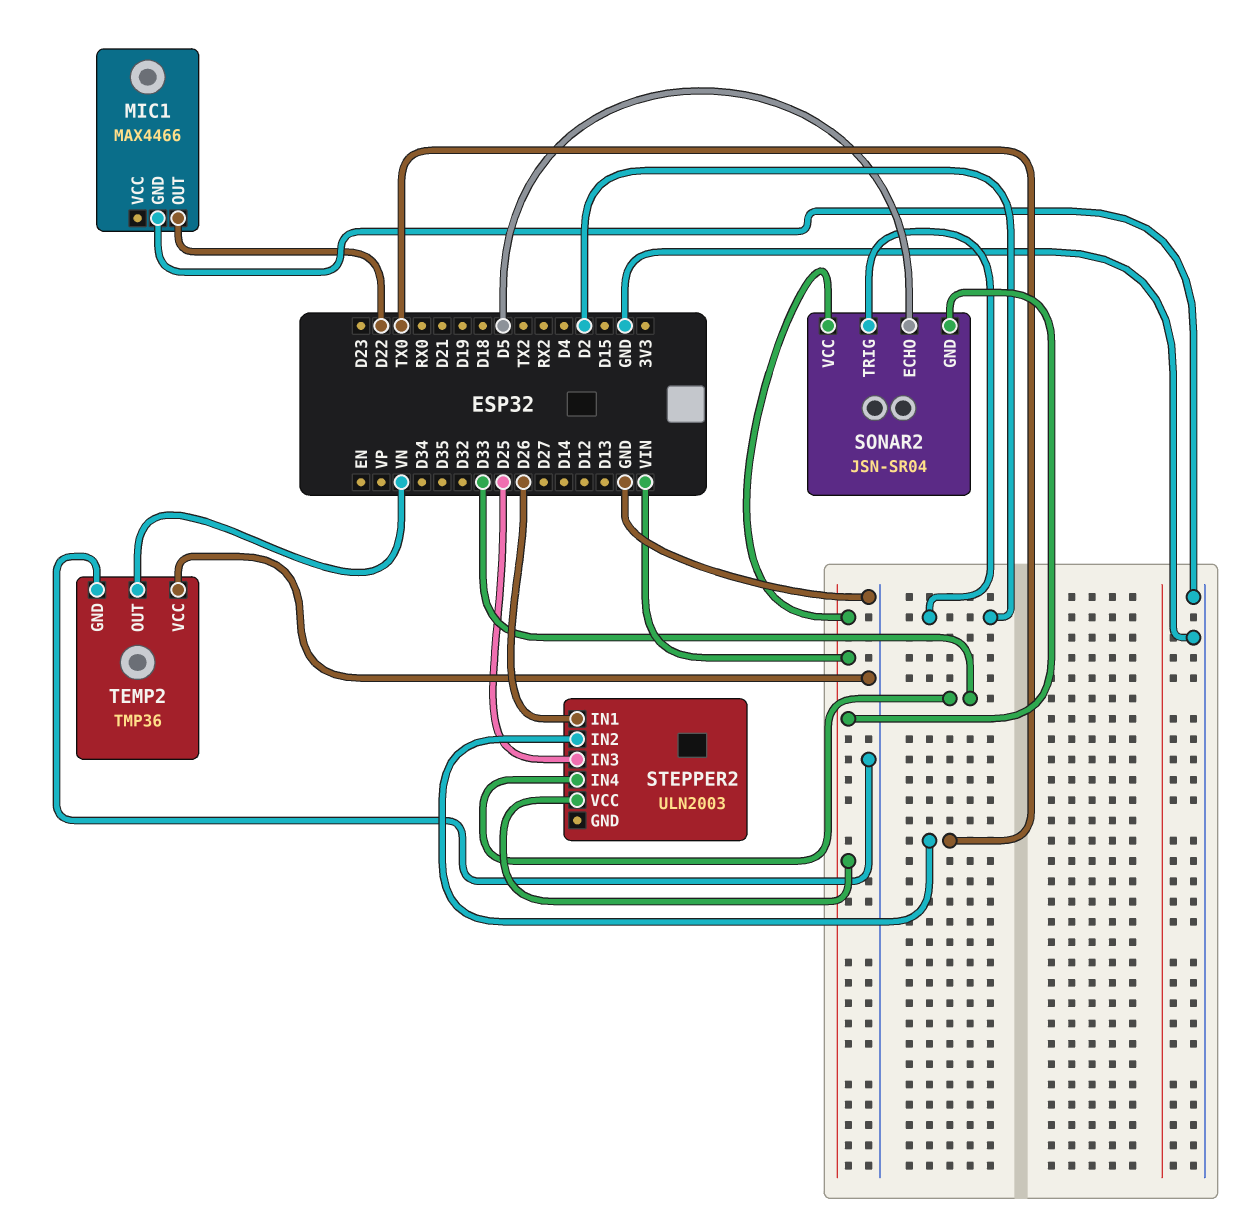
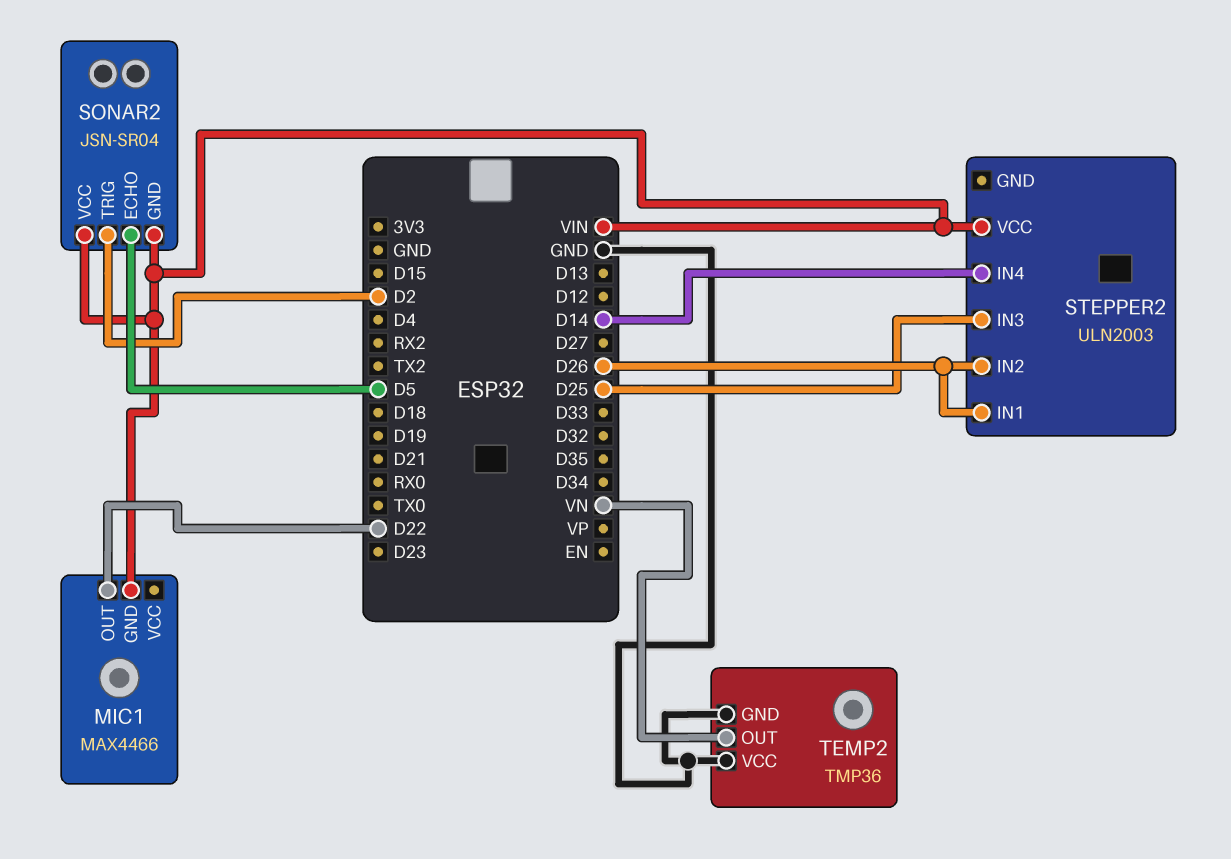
MIC1 pin GND: GND -> VIN
STEPPER2 pin IN2: TX0 -> D26
STEPPER2 pin IN4: D33 -> D14

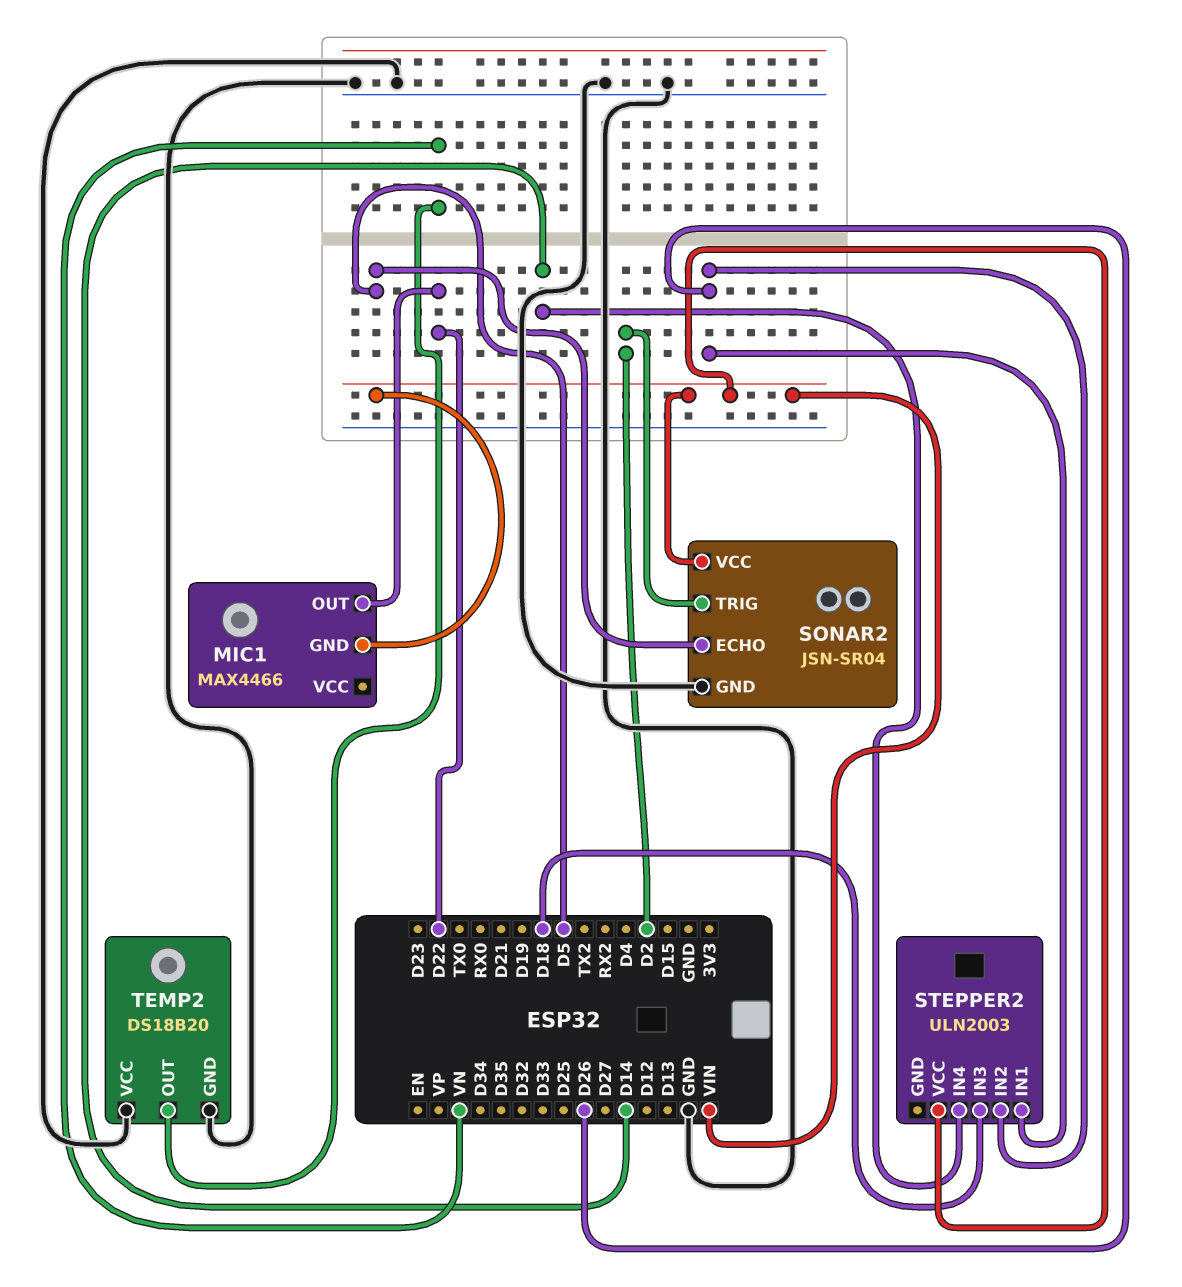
SONAR2 pin GND: VIN -> GND
STEPPER2 pin IN3: D25 -> D18
TEMP2: TMP36 -> DS18B20

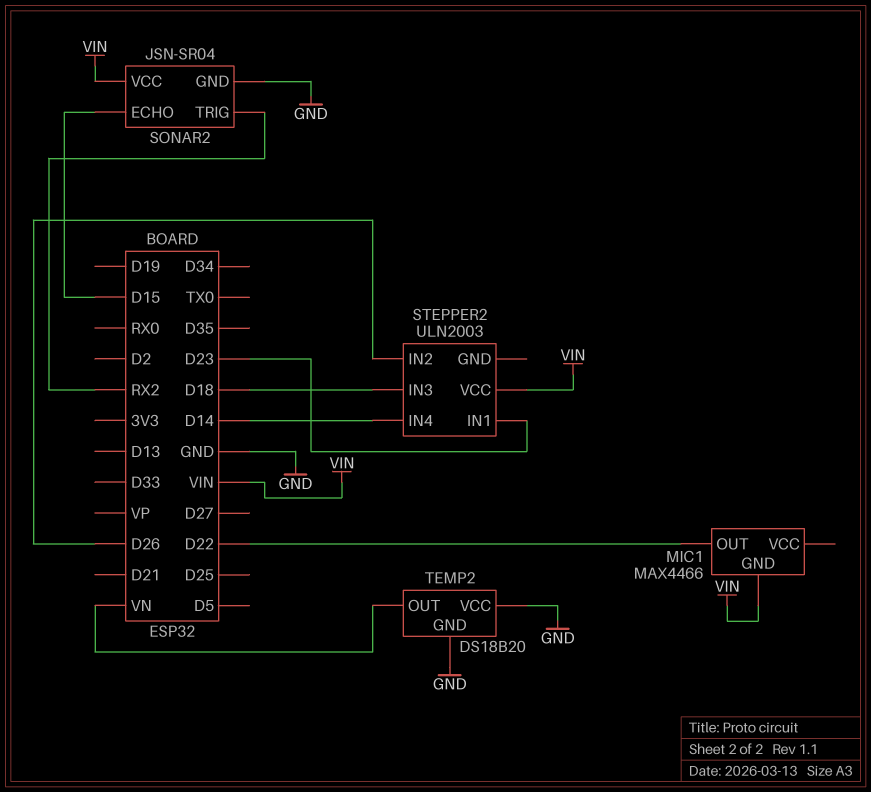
SONAR2 pin ECHO: D5 -> D15
SONAR2 pin TRIG: D2 -> RX2
STEPPER2 pin IN1: D26 -> D23

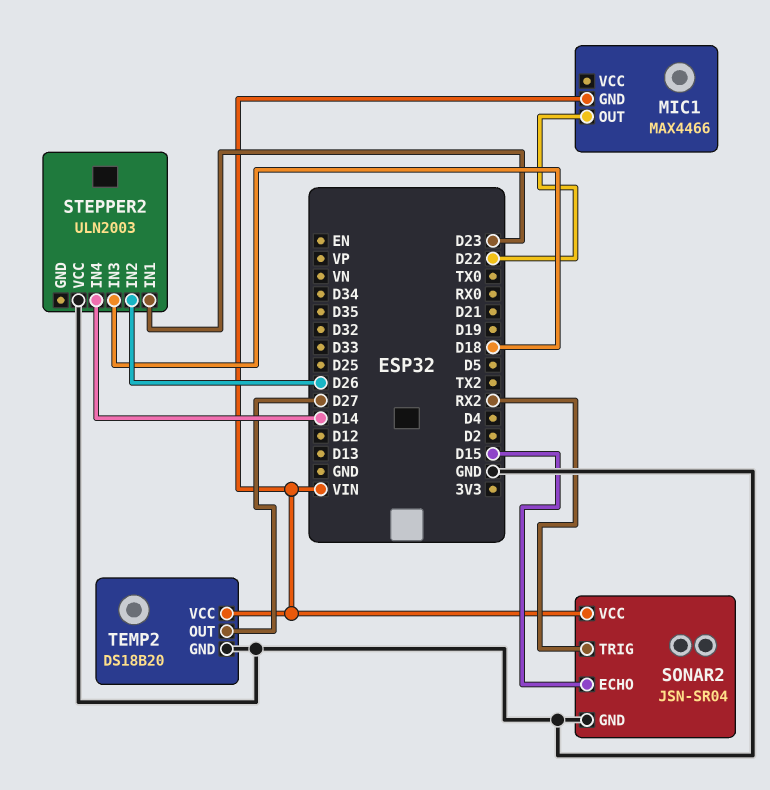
STEPPER2 pin VCC: VIN -> GND
TEMP2 pin OUT: VN -> D27
TEMP2 pin VCC: GND -> VIN

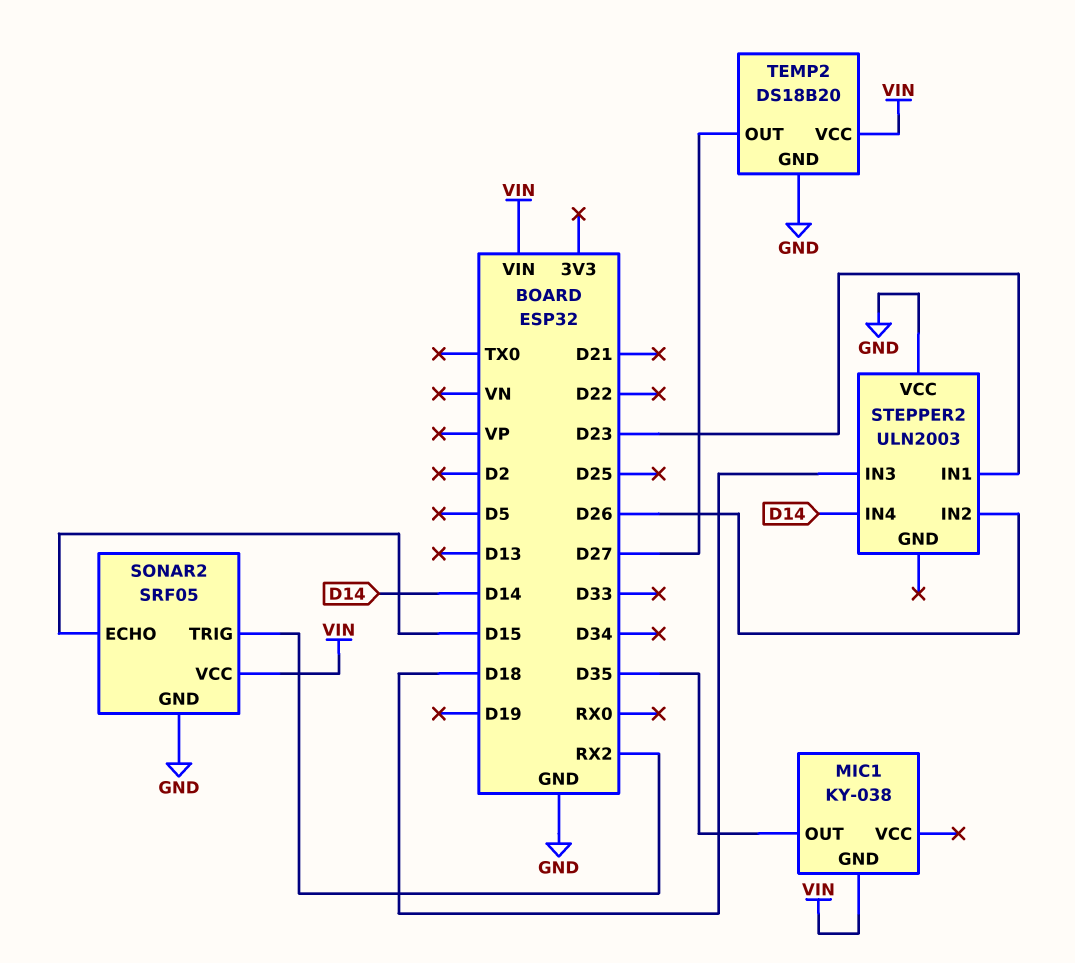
MIC1: MAX4466 -> KY-038
MIC1 pin OUT: D22 -> D35
SONAR2: JSN-SR04 -> SRF05

